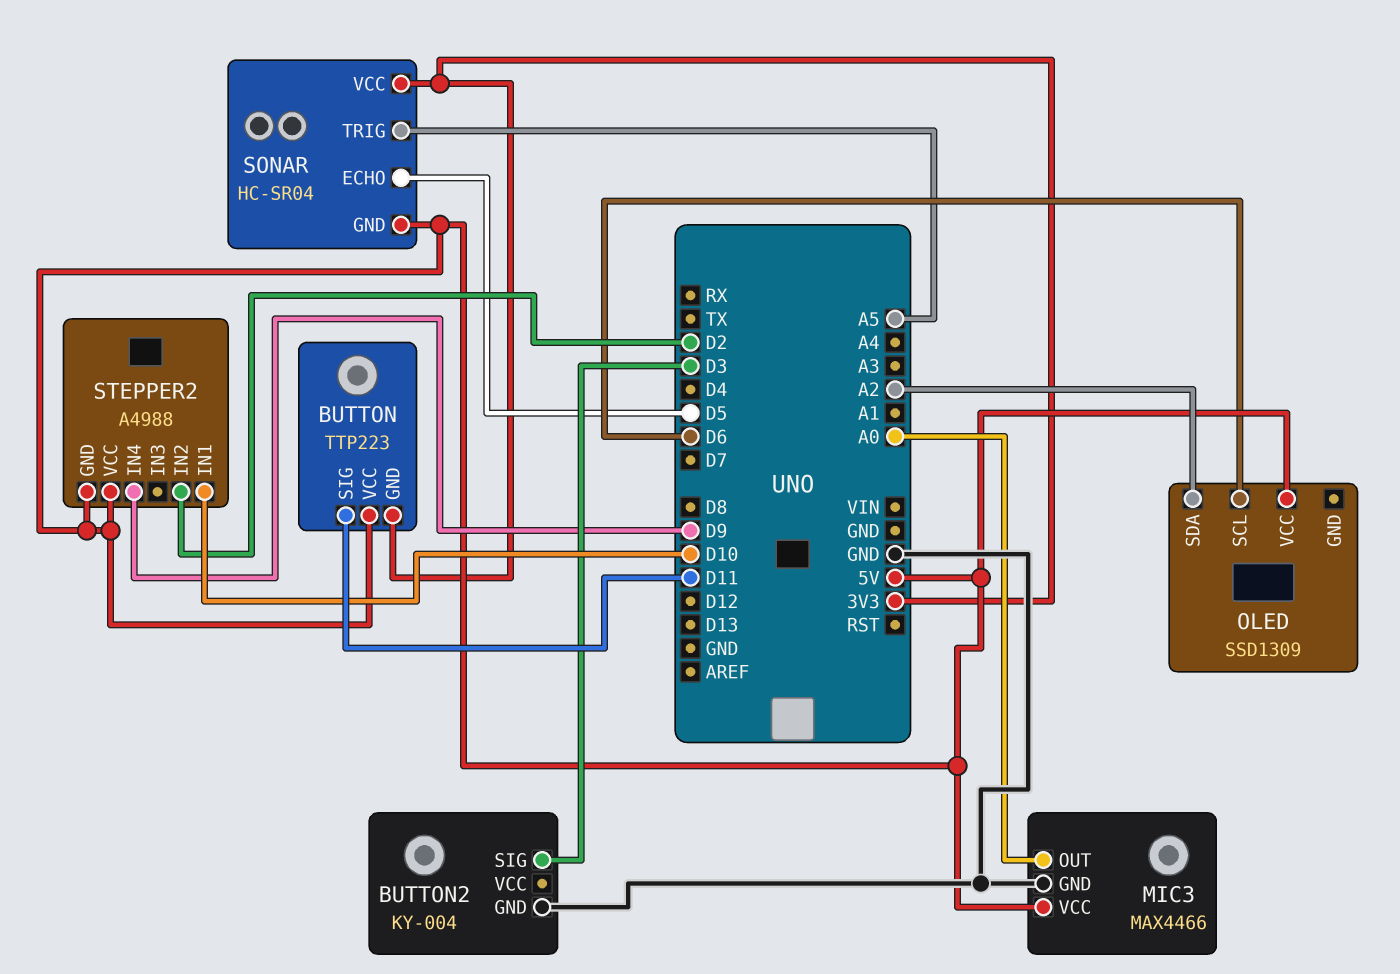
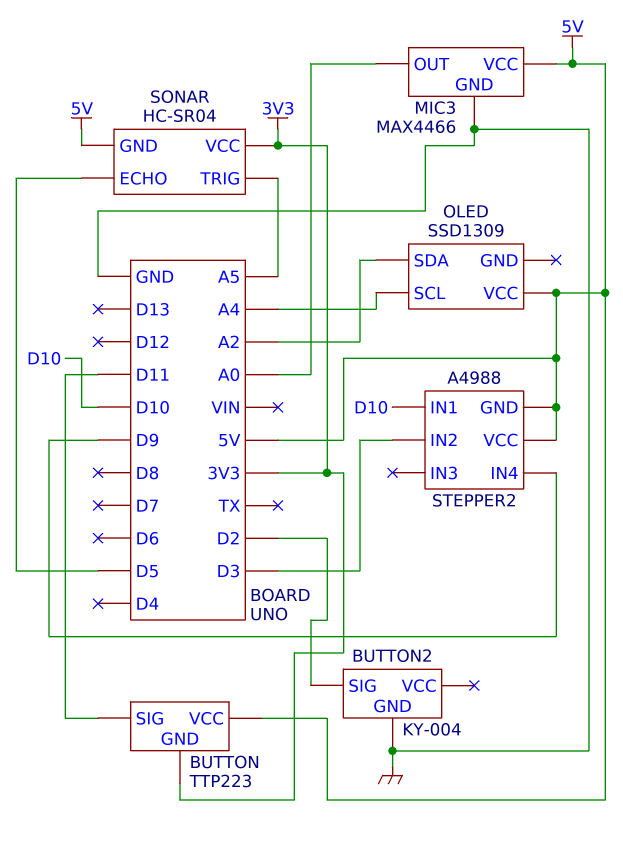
BUTTON2 pin SIG: D3 -> D2
OLED pin SCL: D6 -> A4
STEPPER2 pin IN2: D2 -> D3

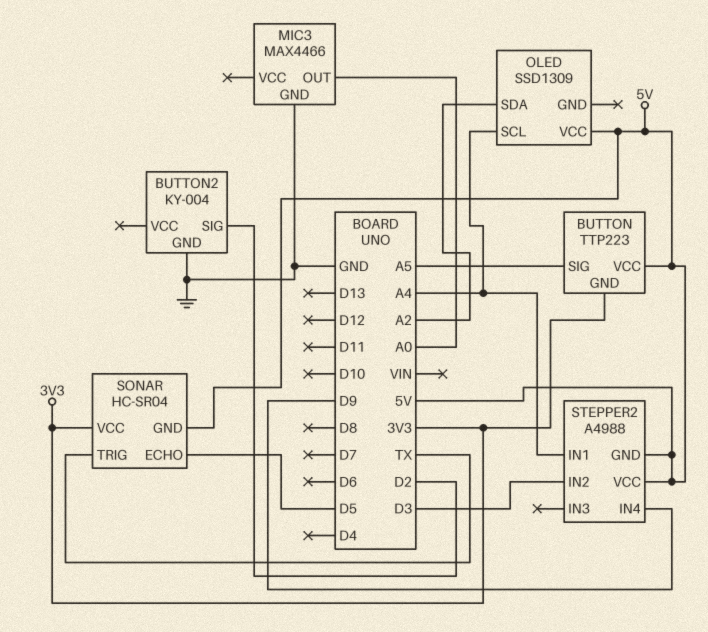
BUTTON pin SIG: D11 -> A5
MIC3 pin VCC: 5V -> none
SONAR pin TRIG: A5 -> TX
STEPPER2 pin IN1: D10 -> A4

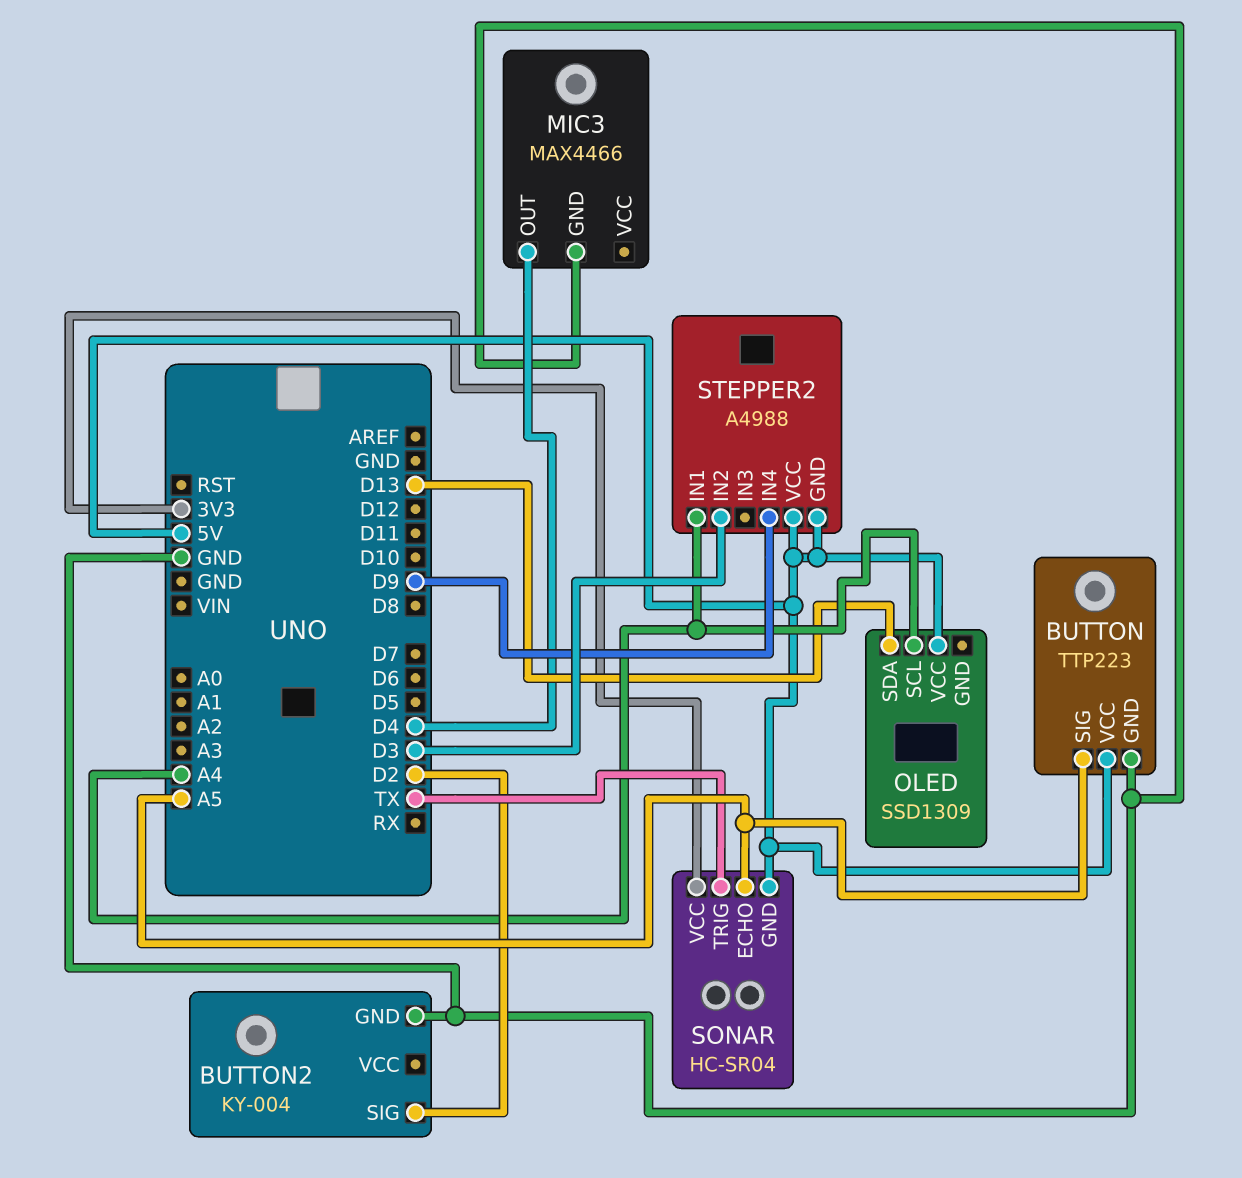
BUTTON pin GND: 3V3 -> GND
MIC3 pin OUT: A0 -> D4
OLED pin SDA: A2 -> D13
SONAR pin ECHO: D5 -> A5

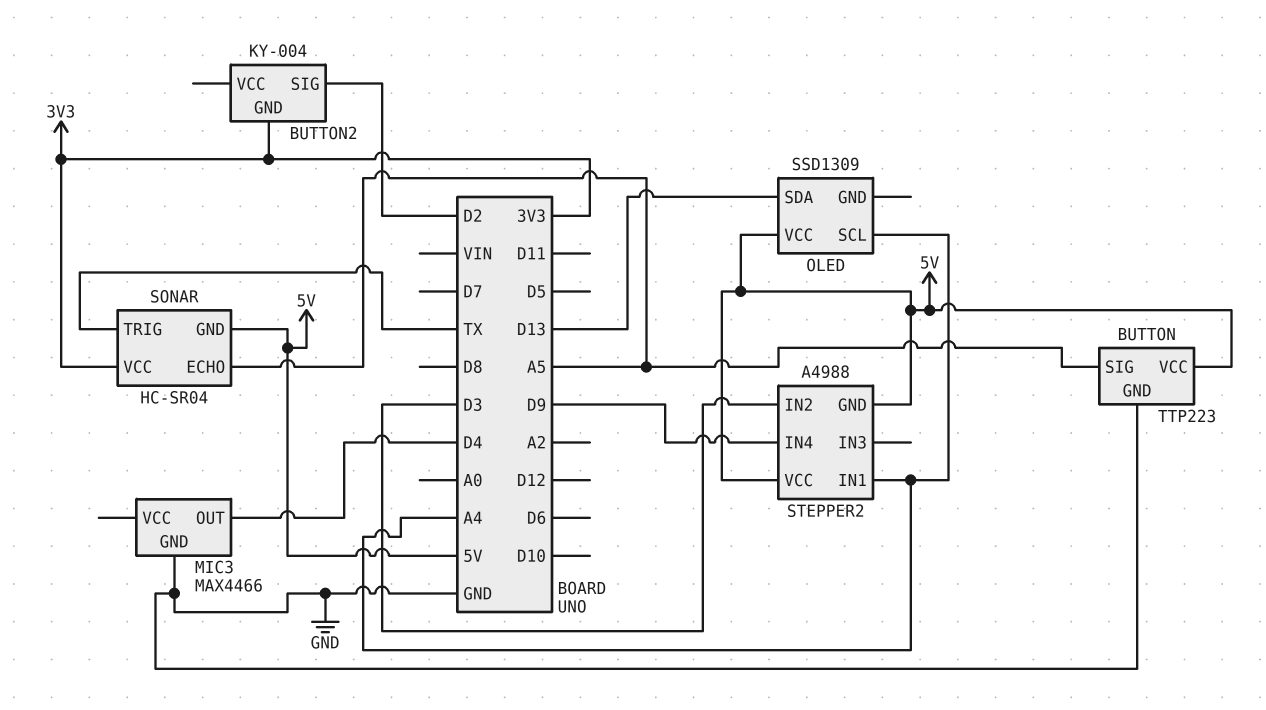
BUTTON2 pin GND: GND -> 3V3

